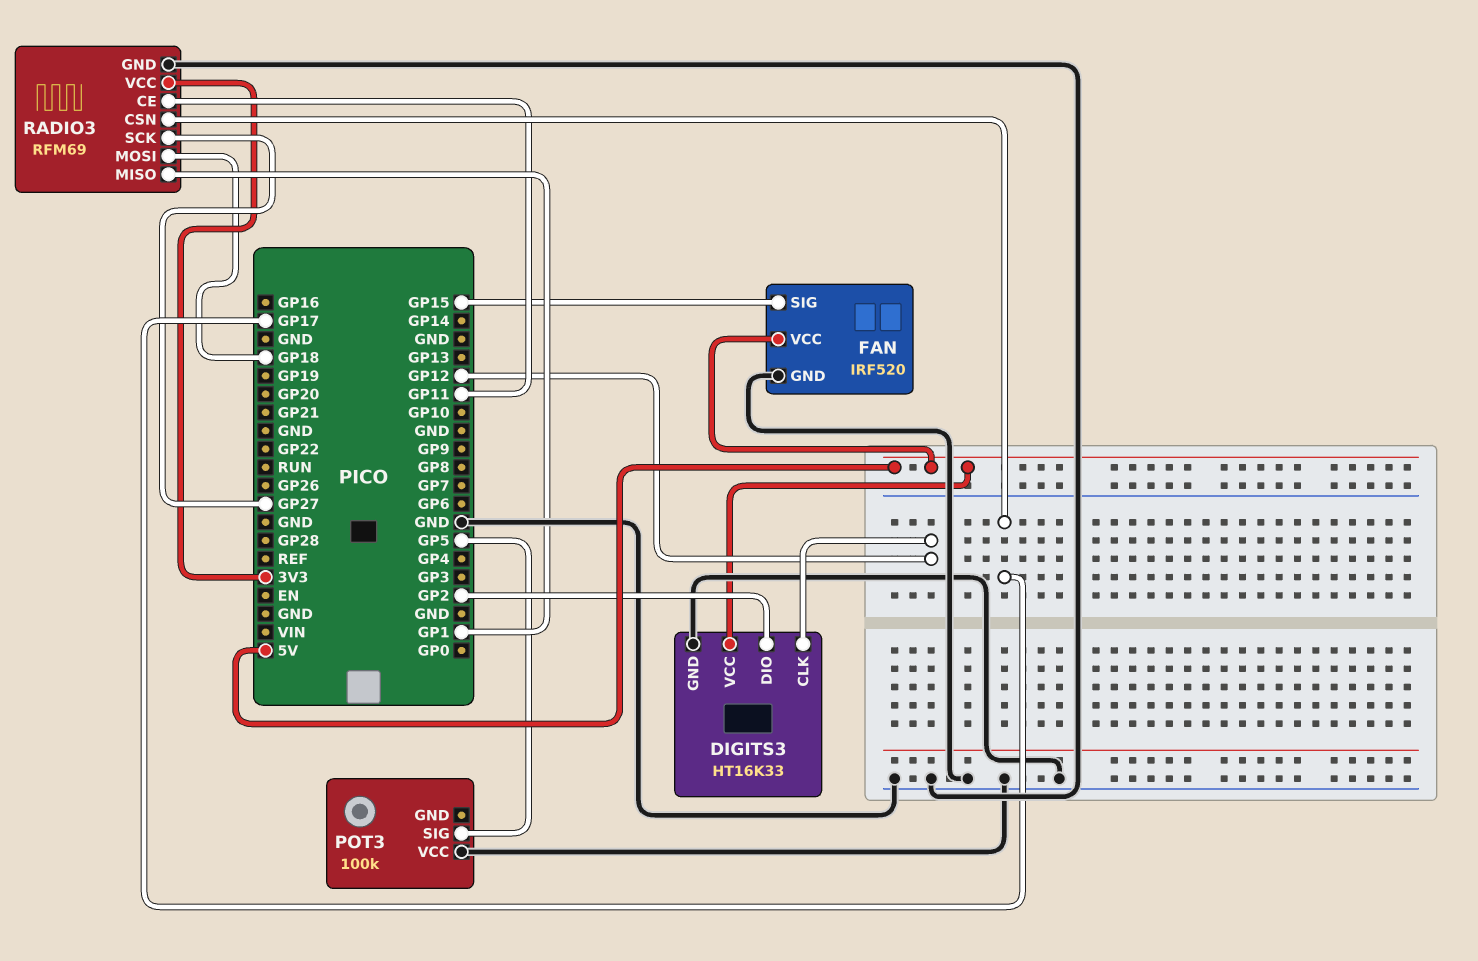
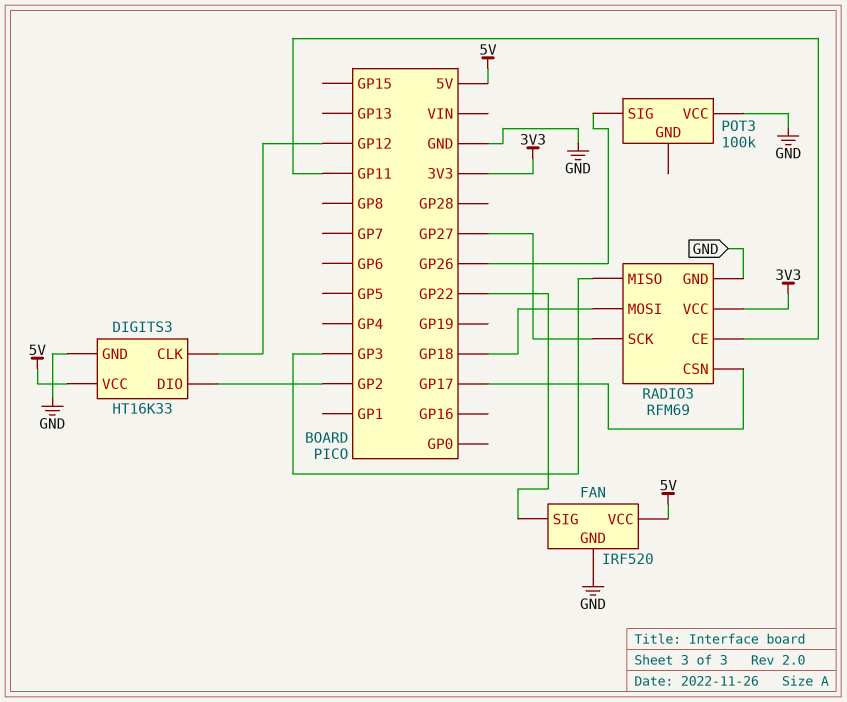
FAN pin SIG: GP15 -> GP22
POT3 pin SIG: GP5 -> GP26
RADIO3 pin MISO: GP1 -> GP3

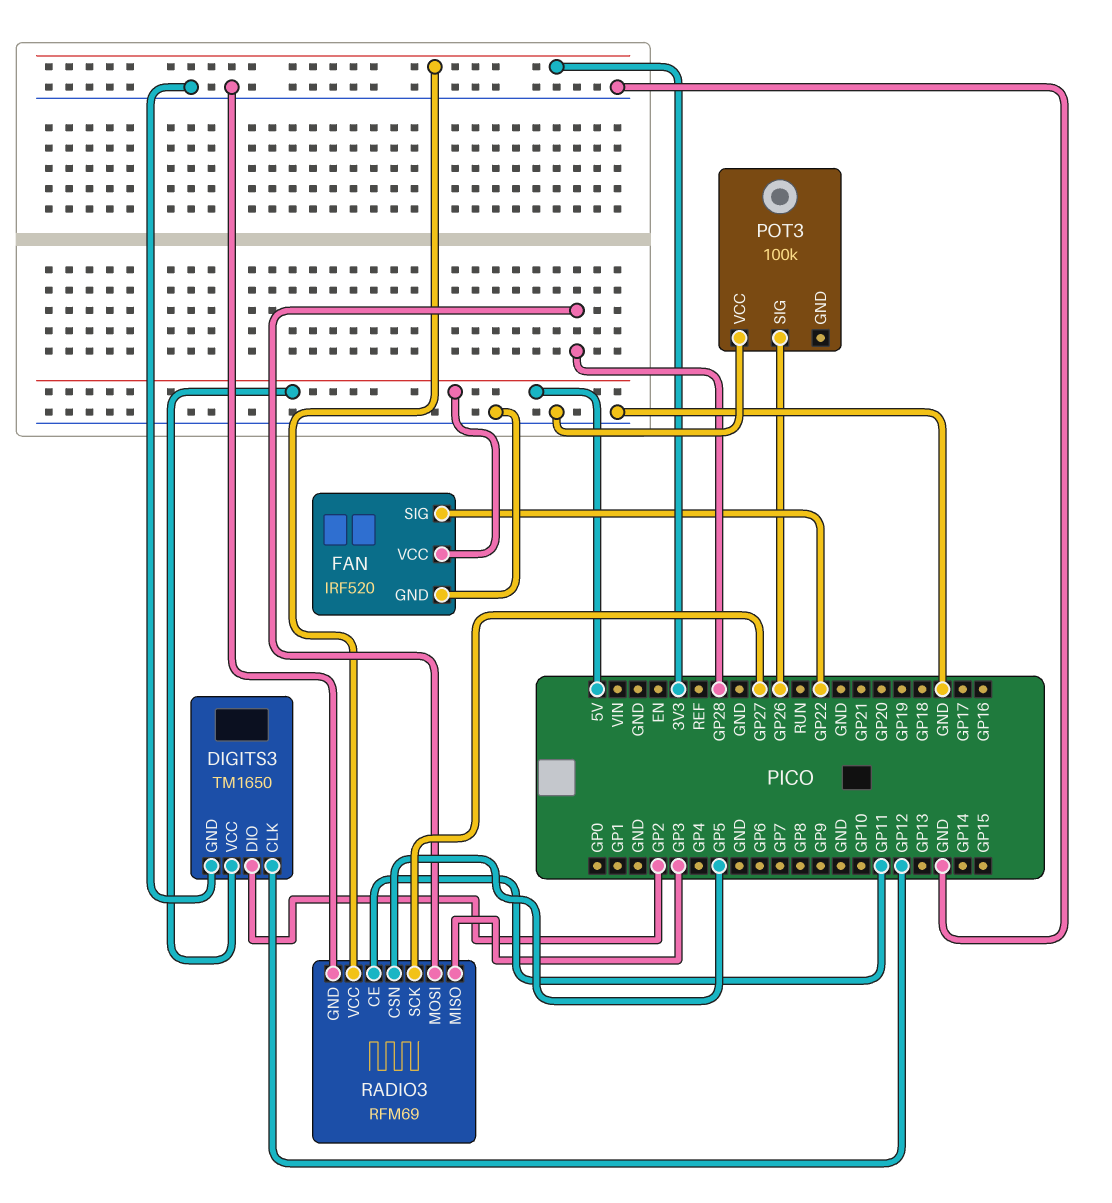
DIGITS3: HT16K33 -> TM1650
RADIO3 pin CSN: GP17 -> GP5
RADIO3 pin MOSI: GP18 -> GP28

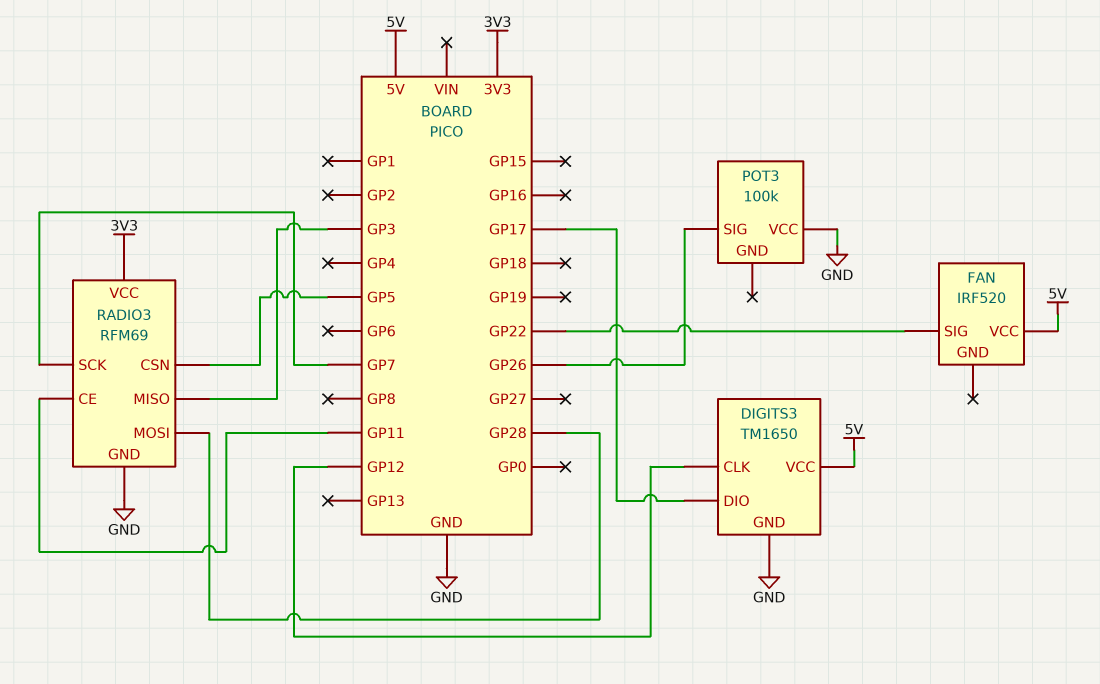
DIGITS3 pin DIO: GP2 -> GP17
FAN pin GND: GND -> none
RADIO3 pin SCK: GP27 -> GP7

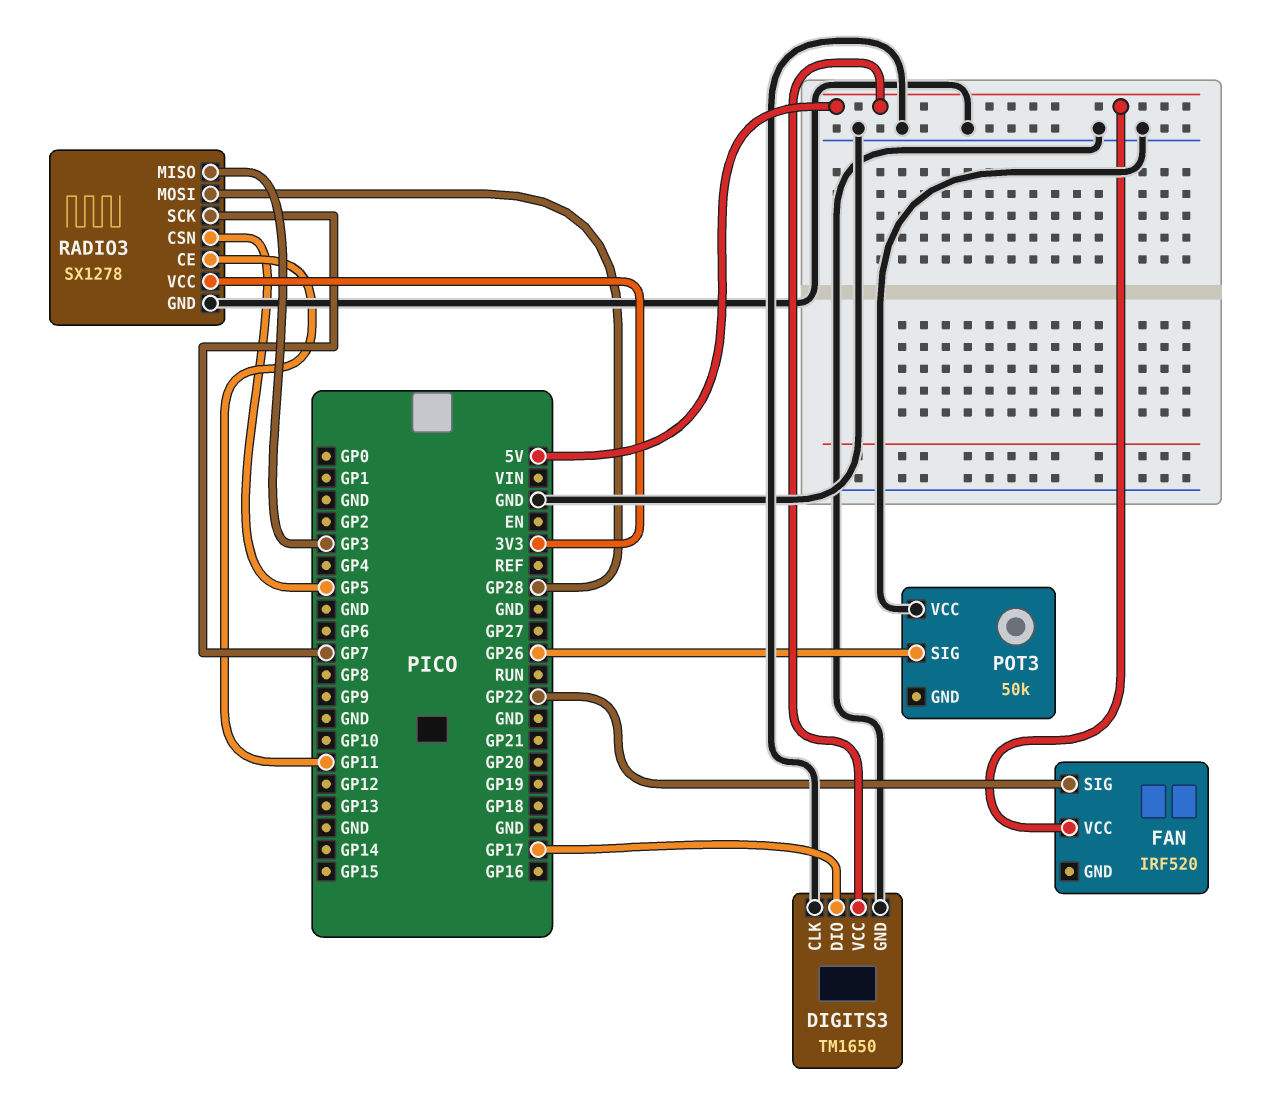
DIGITS3 pin CLK: GP12 -> GND
POT3: 100k -> 50k
RADIO3: RFM69 -> SX1278

